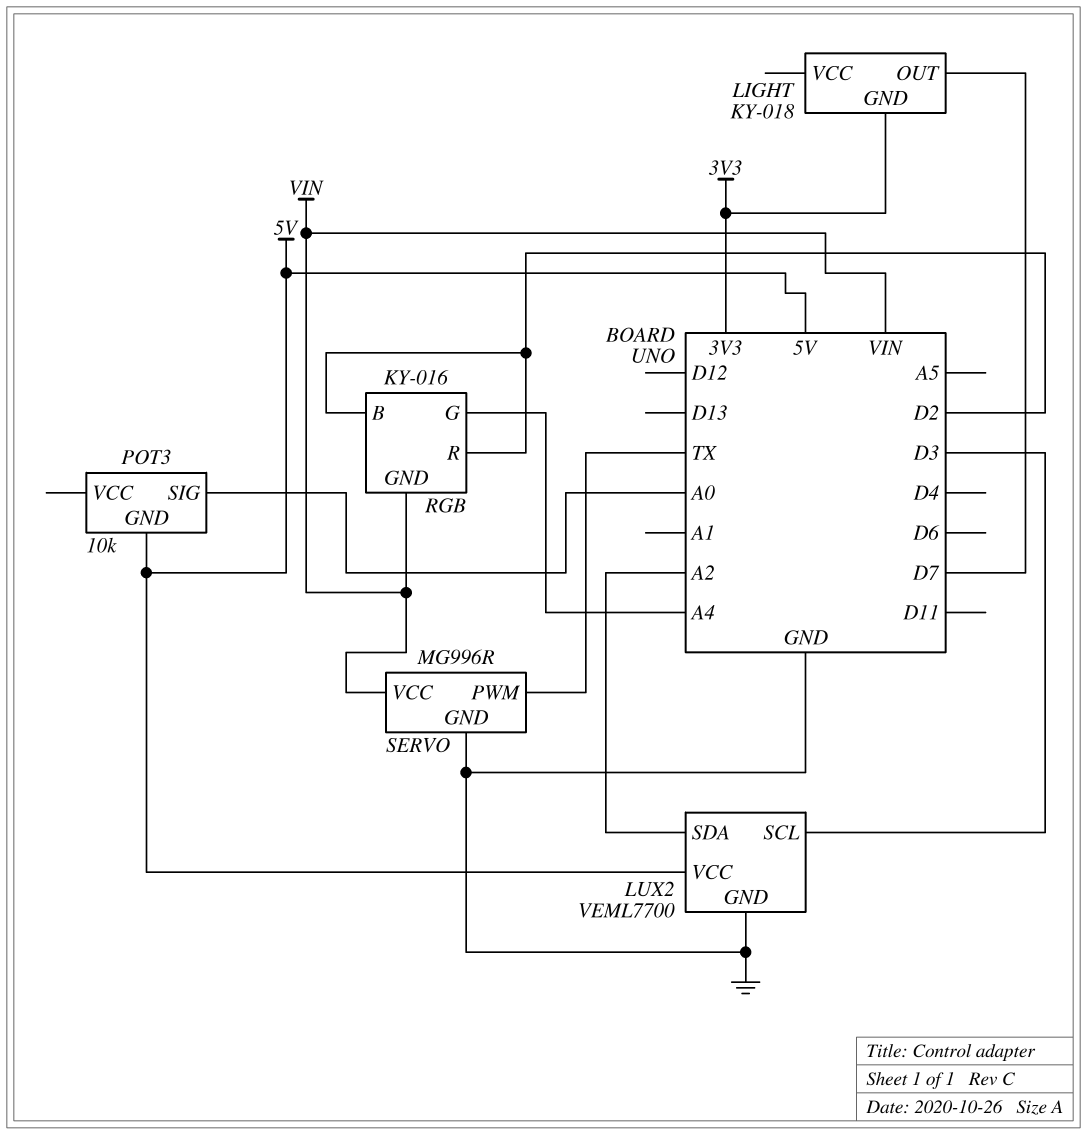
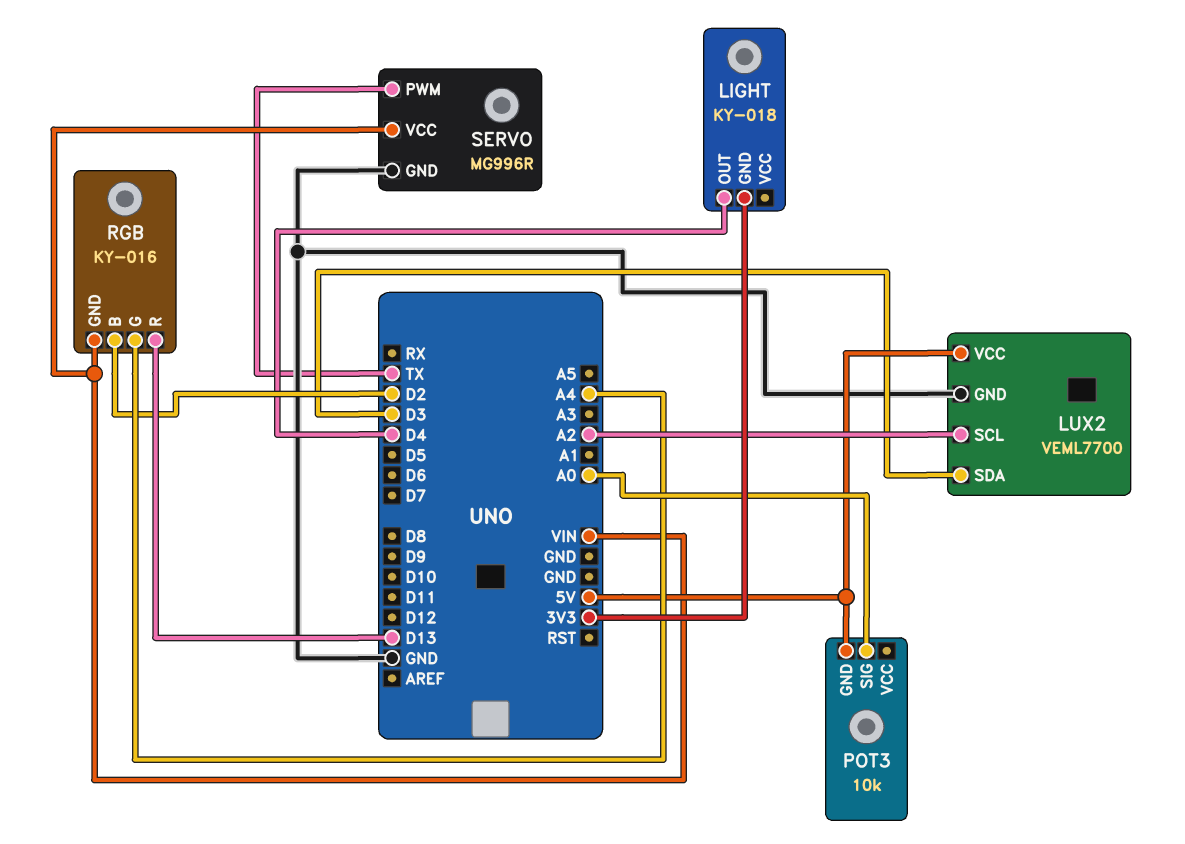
LIGHT pin OUT: D7 -> D4
LUX2 pin SCL: D3 -> A2
LUX2 pin SDA: A2 -> D3
RGB pin R: D2 -> D13

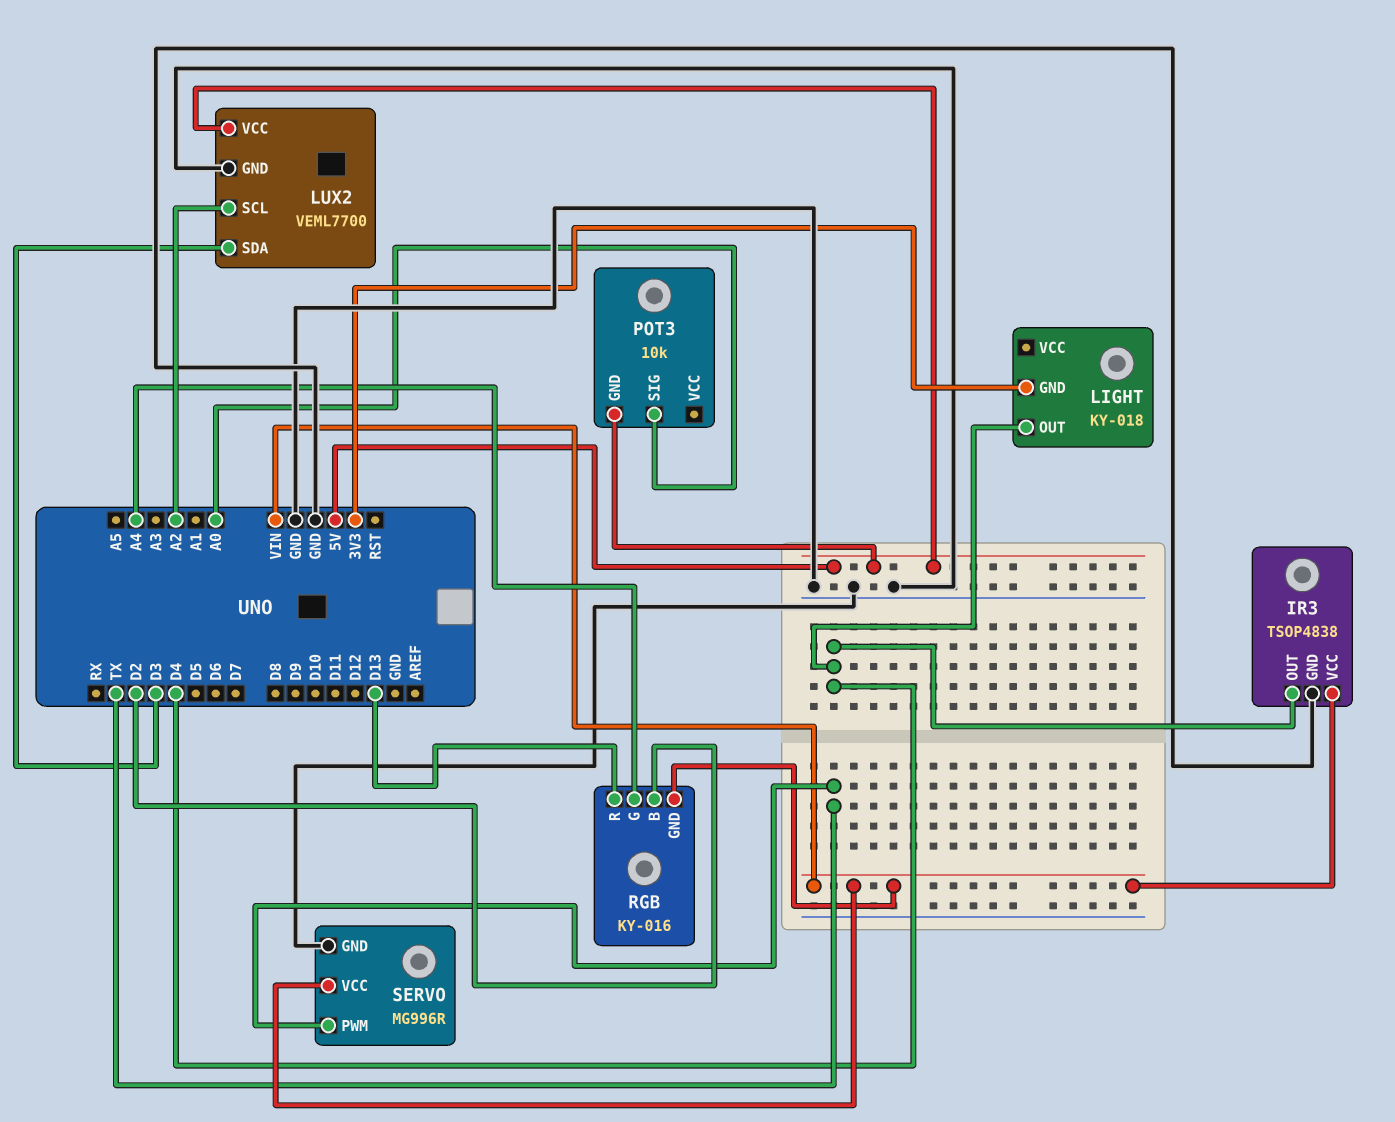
IR3: none -> TSOP4838
IR3 pin GND: none -> GND
IR3 pin OUT: none -> D4
IR3 pin VCC: none -> VIN

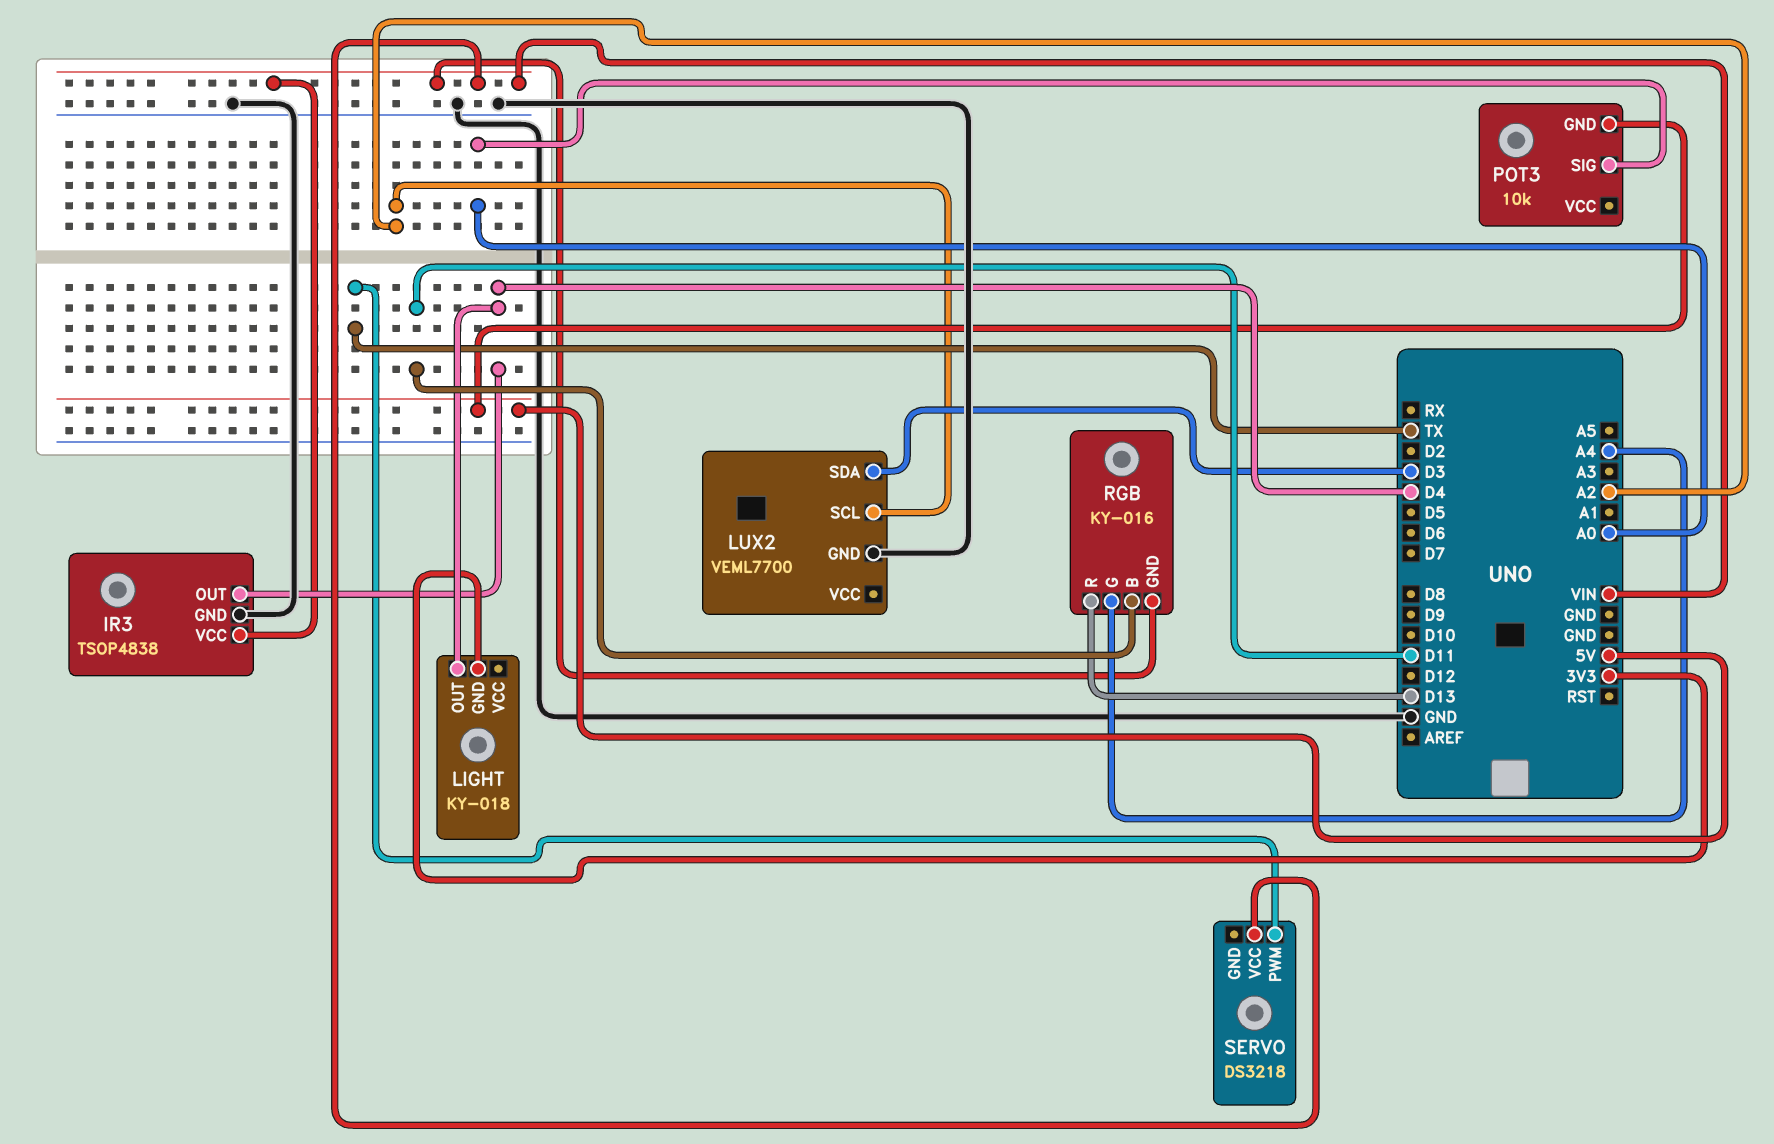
LUX2 pin VCC: 5V -> none
RGB pin B: D2 -> D11
SERVO: MG996R -> DS3218
SERVO pin GND: GND -> none

